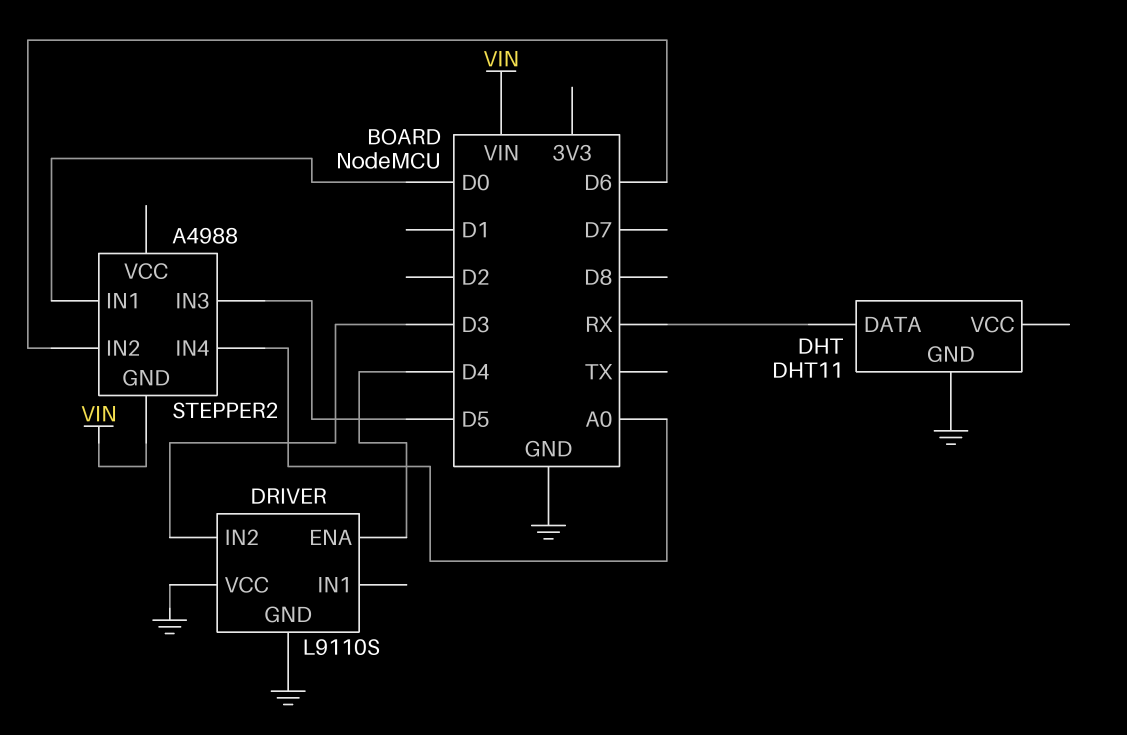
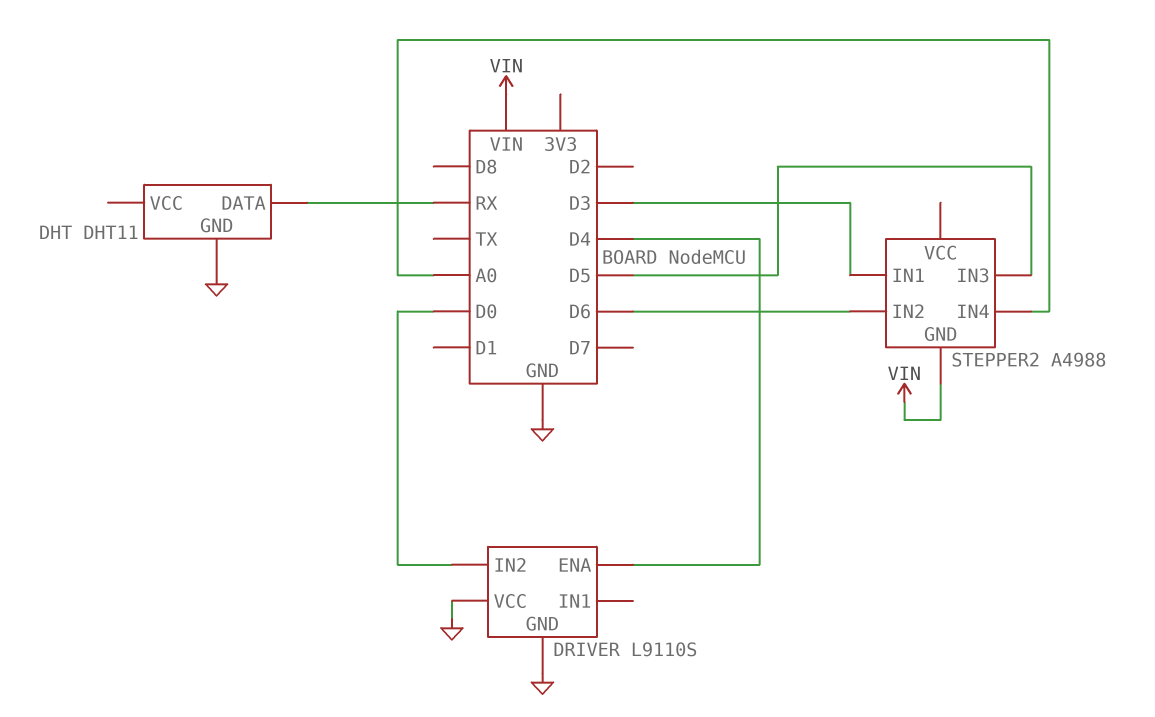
DRIVER pin IN2: D3 -> D0
STEPPER2 pin IN1: D0 -> D3

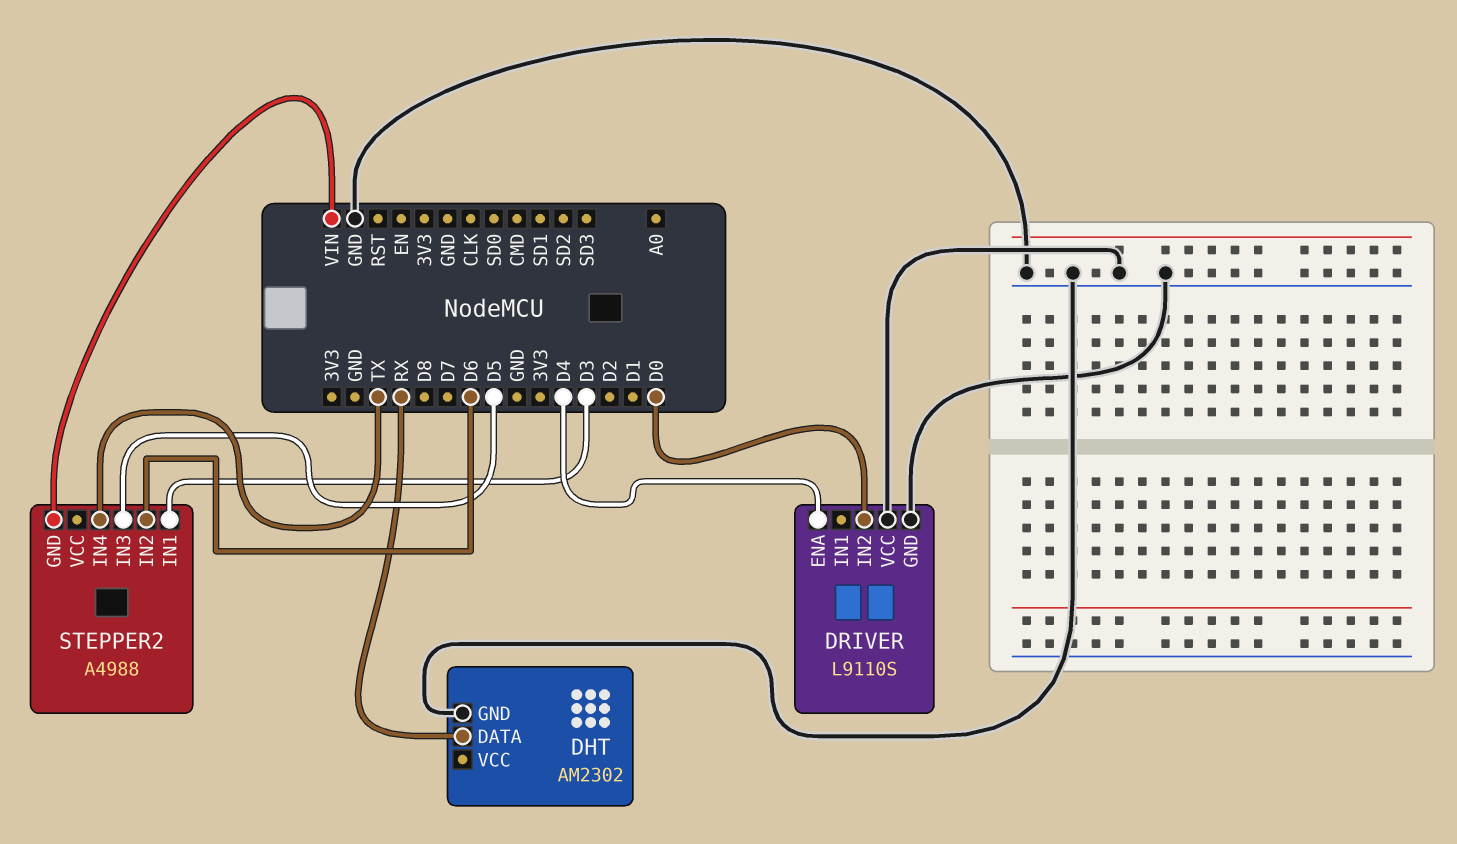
DHT: DHT11 -> AM2302
STEPPER2 pin IN4: A0 -> TX

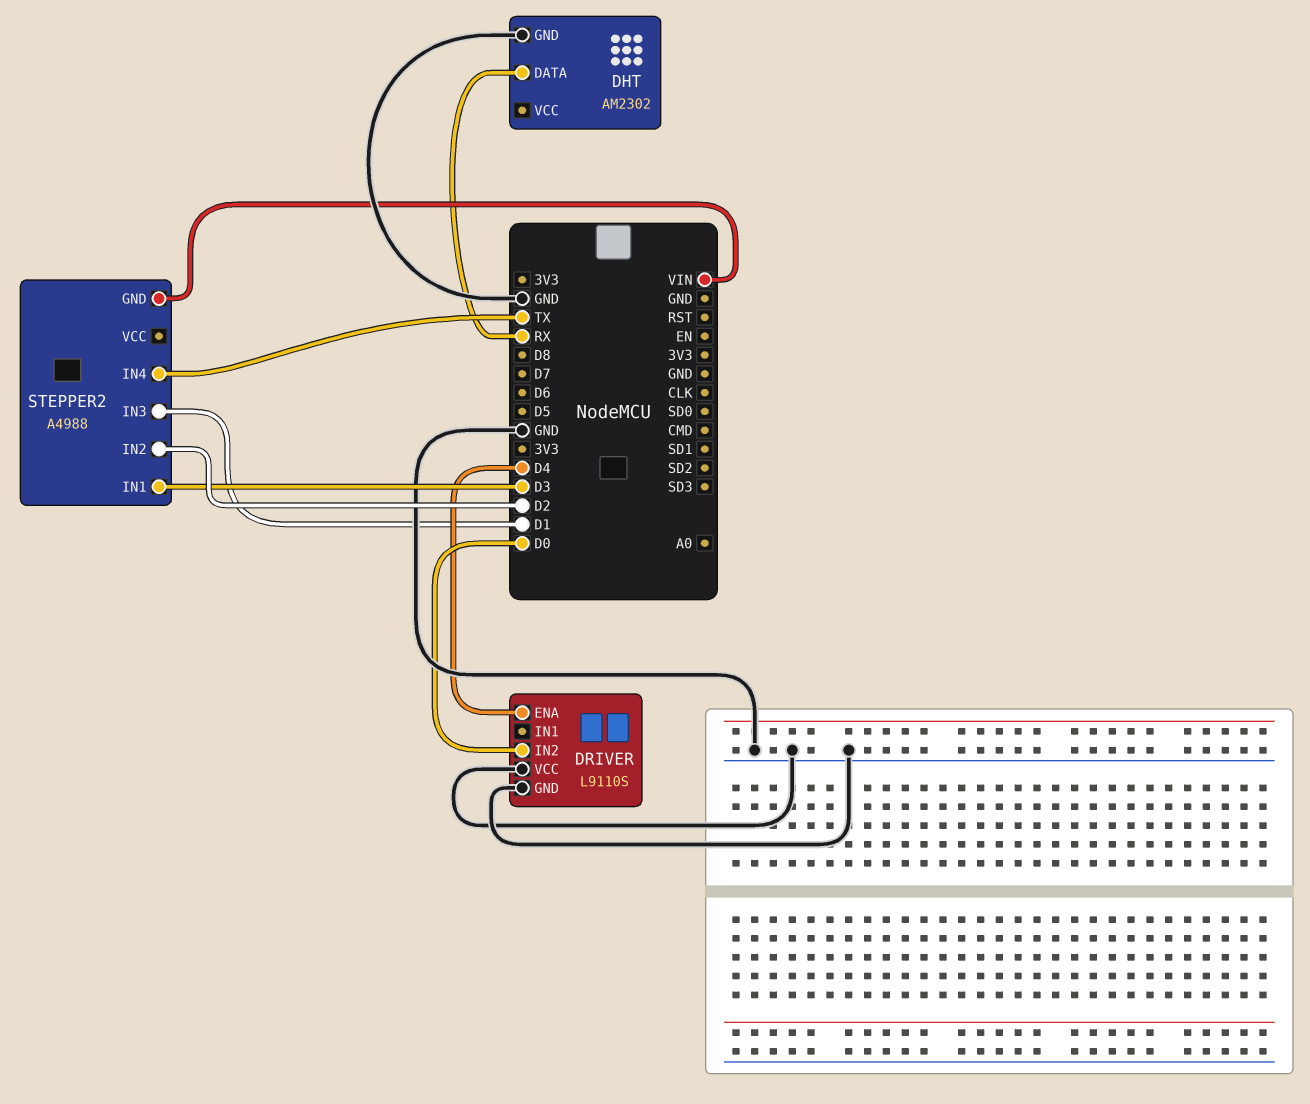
STEPPER2 pin IN2: D6 -> D2
STEPPER2 pin IN3: D5 -> D1

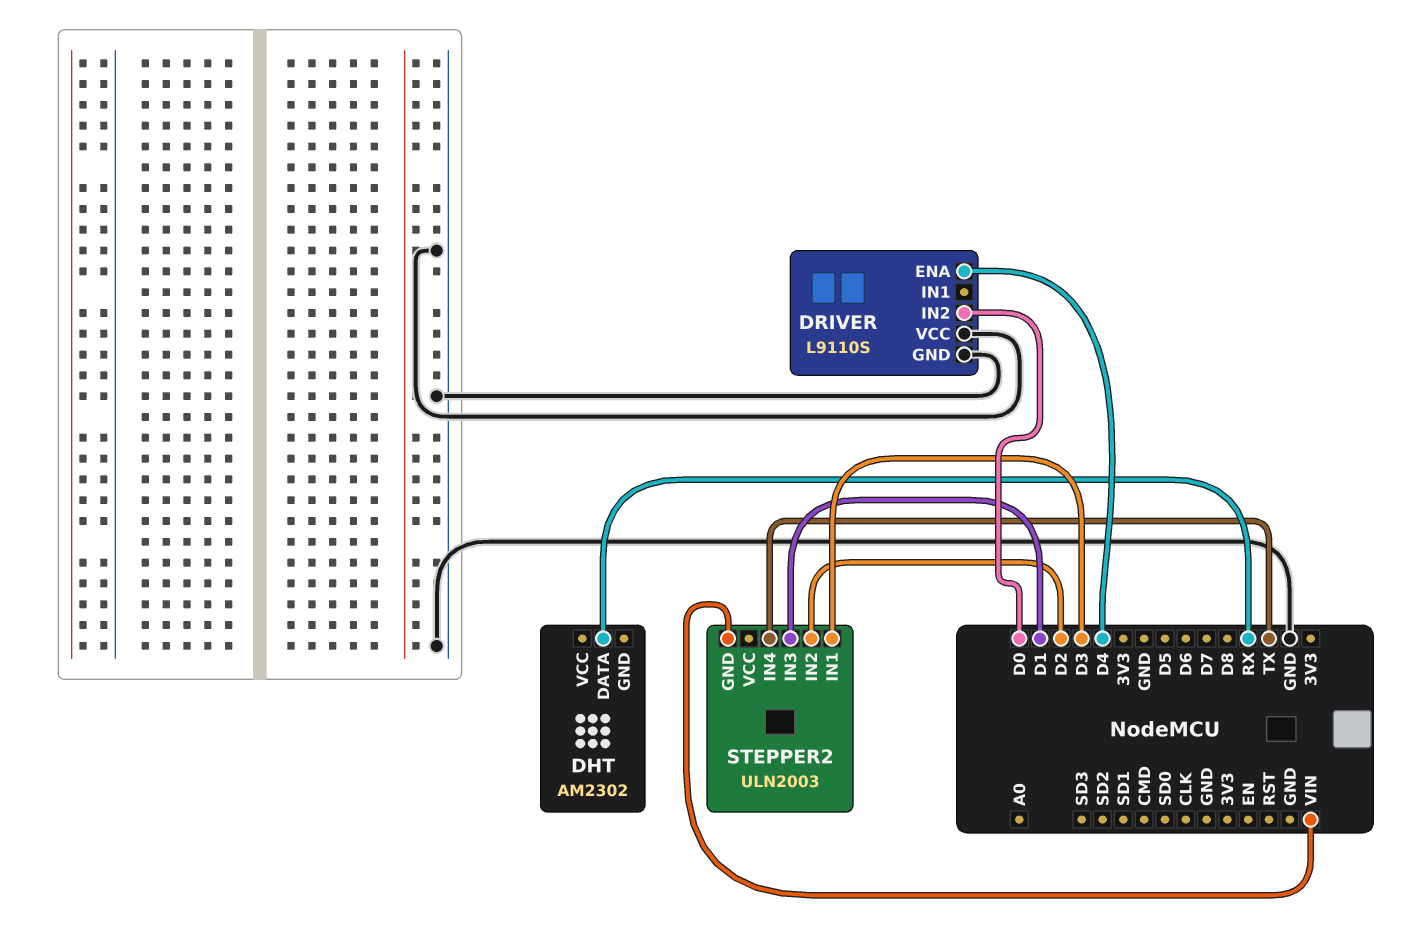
DHT pin GND: GND -> none
STEPPER2: A4988 -> ULN2003

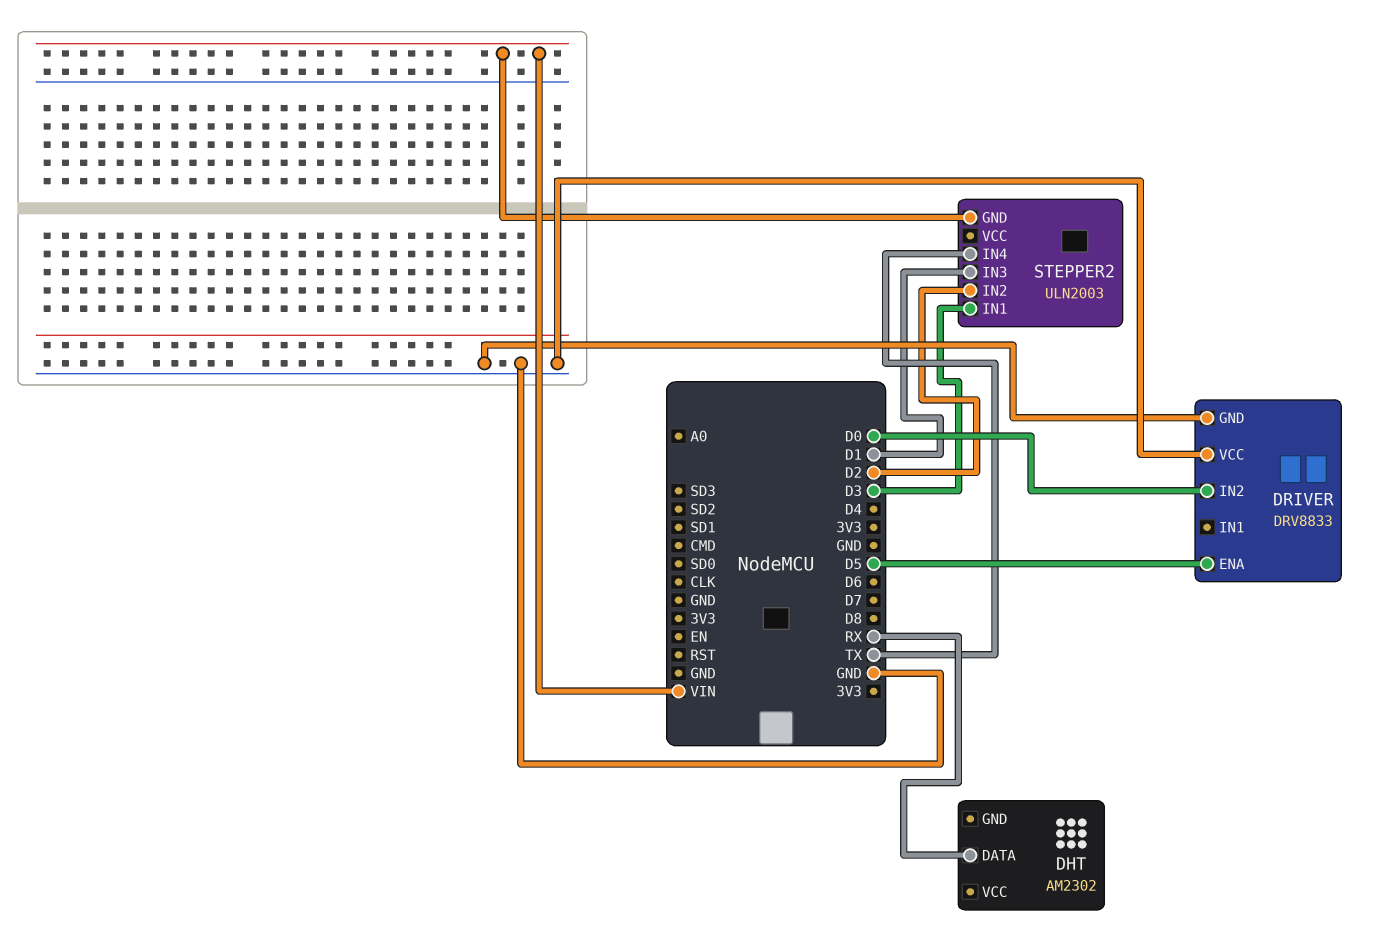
DRIVER: L9110S -> DRV8833
DRIVER pin ENA: D4 -> D5

